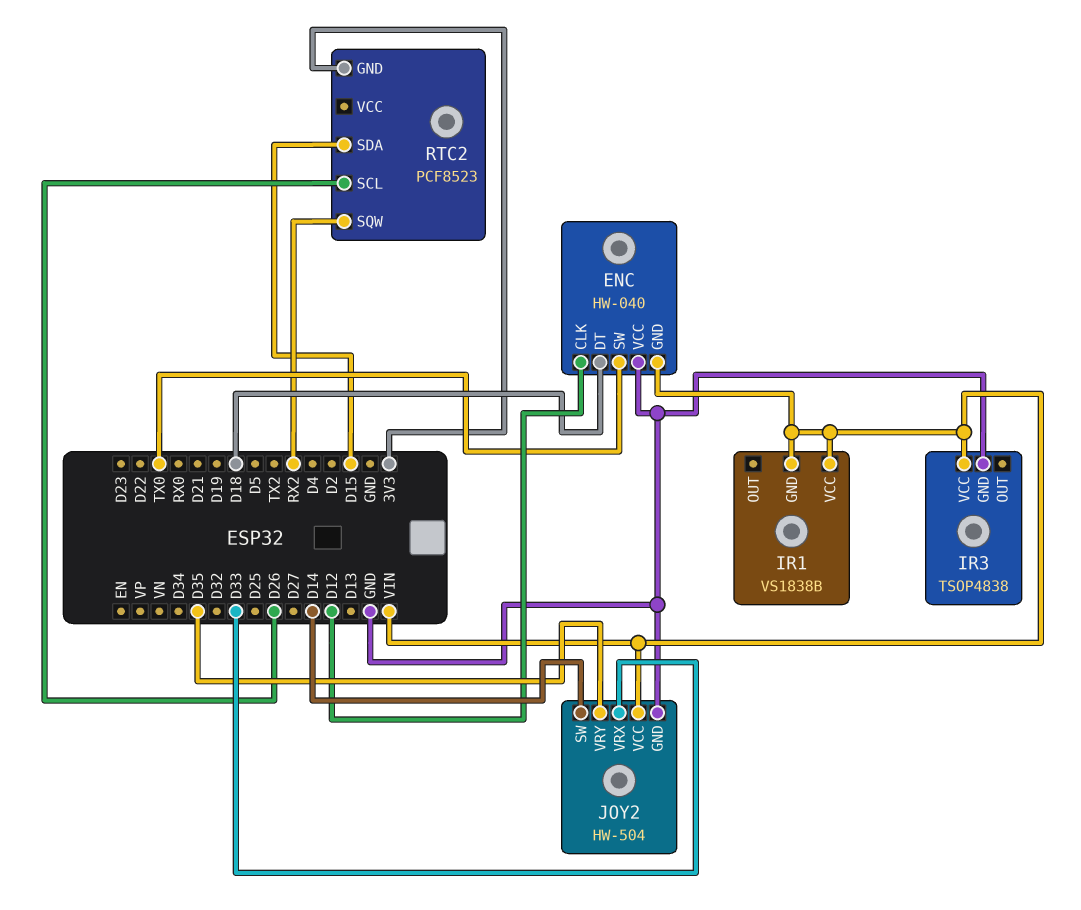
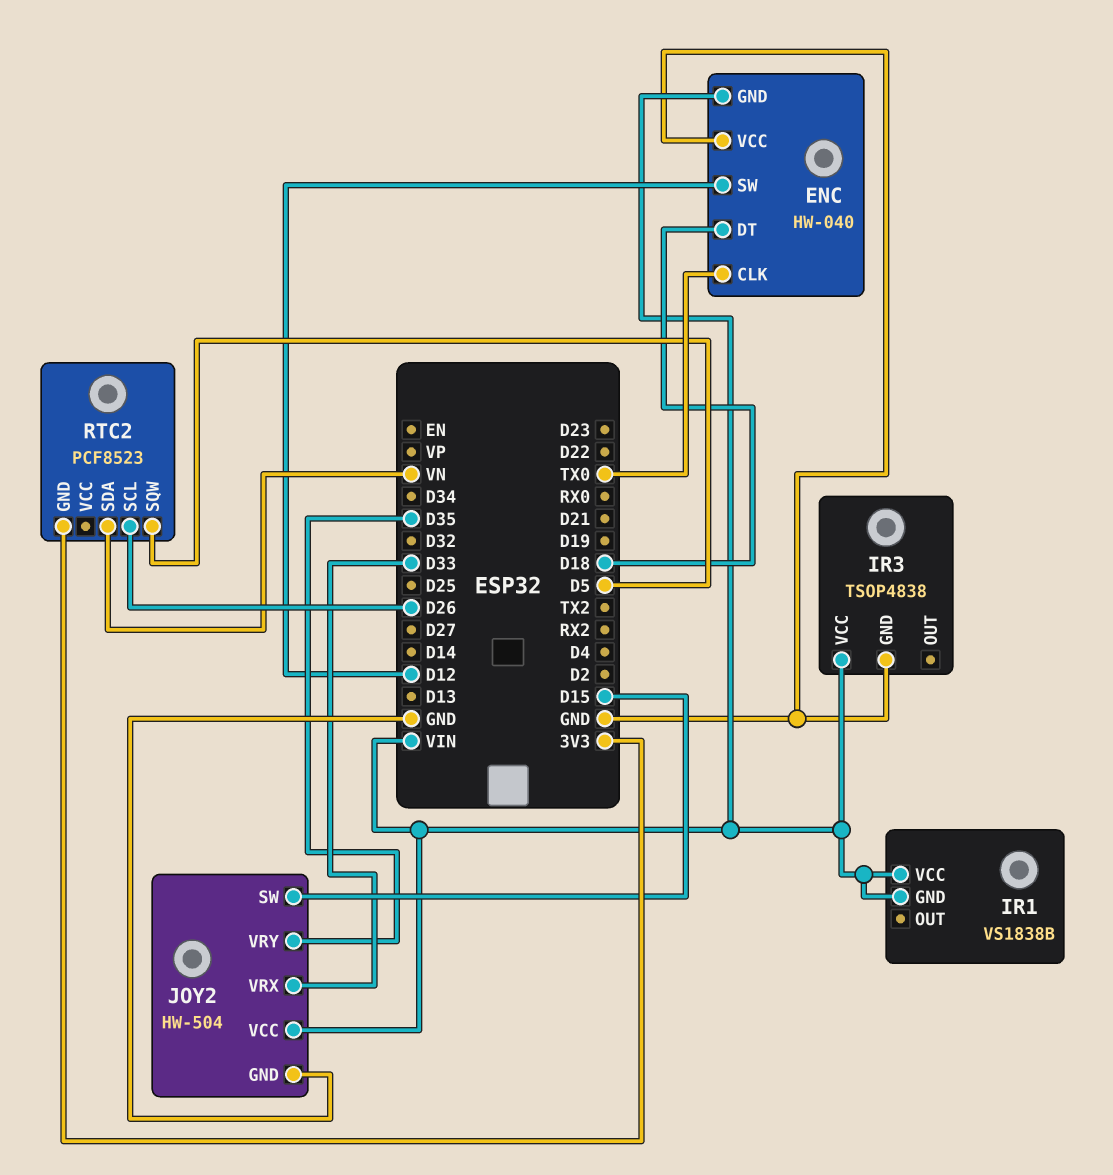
ENC pin CLK: D12 -> TX0
ENC pin SW: TX0 -> D12
JOY2 pin SW: D14 -> D15
RTC2 pin SDA: D15 -> VN
RTC2 pin SQW: RX2 -> D5

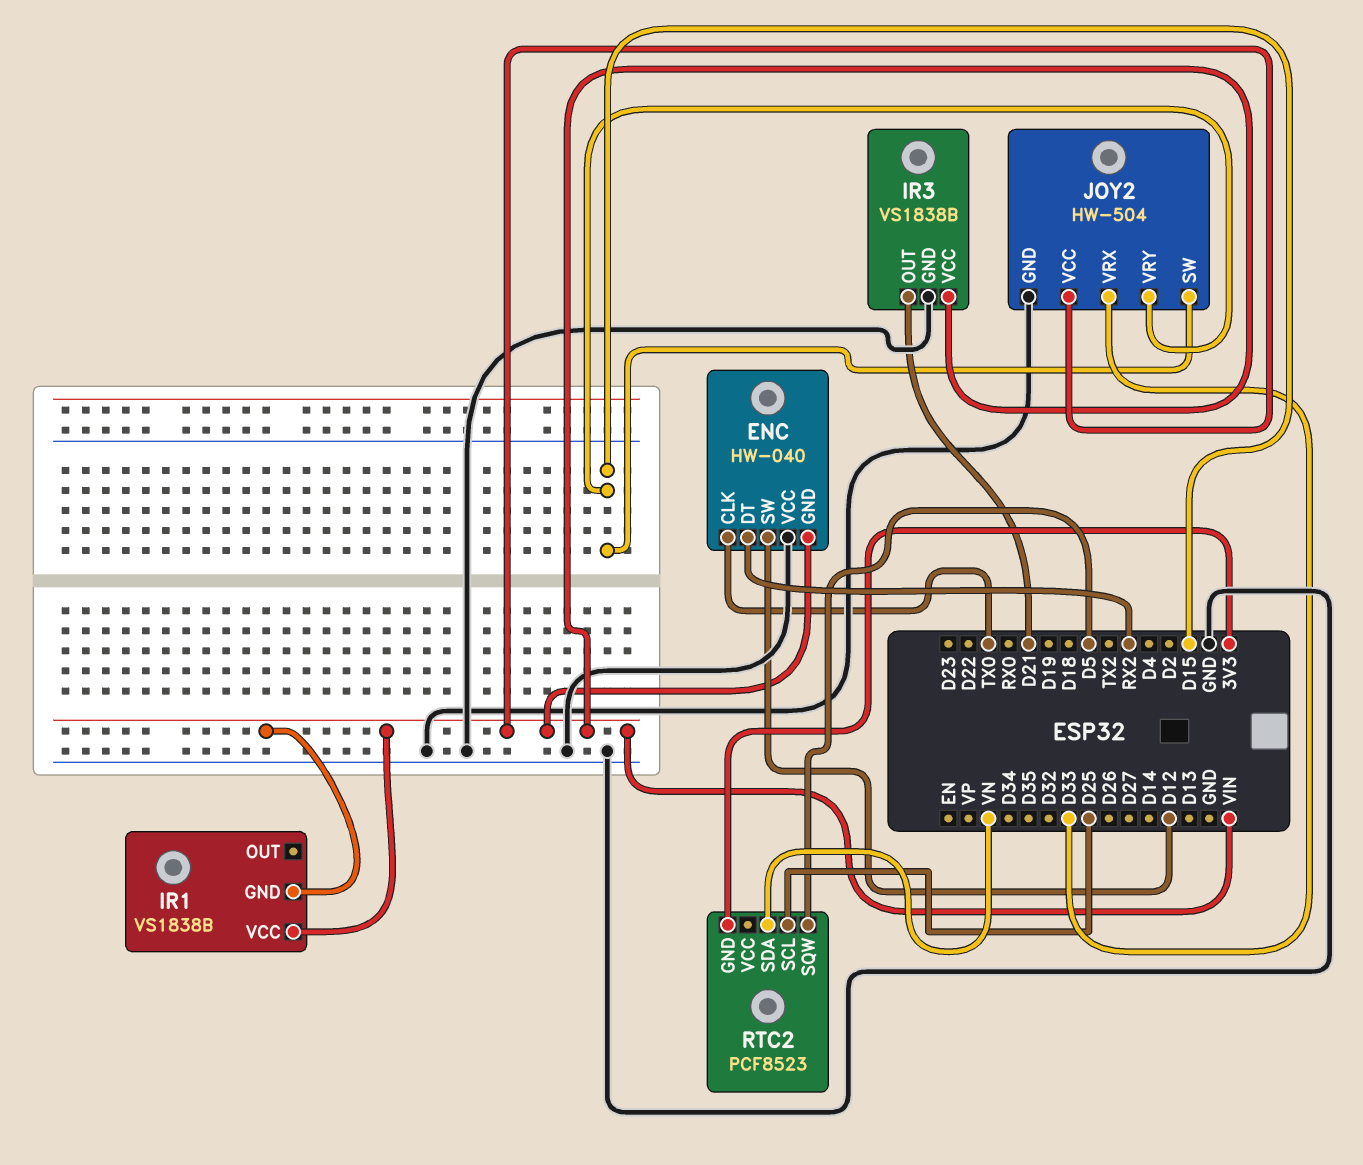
ENC pin DT: D18 -> RX2
IR3: TSOP4838 -> VS1838B
IR3 pin OUT: none -> D21
JOY2 pin VRY: D35 -> D15
RTC2 pin SCL: D26 -> D25

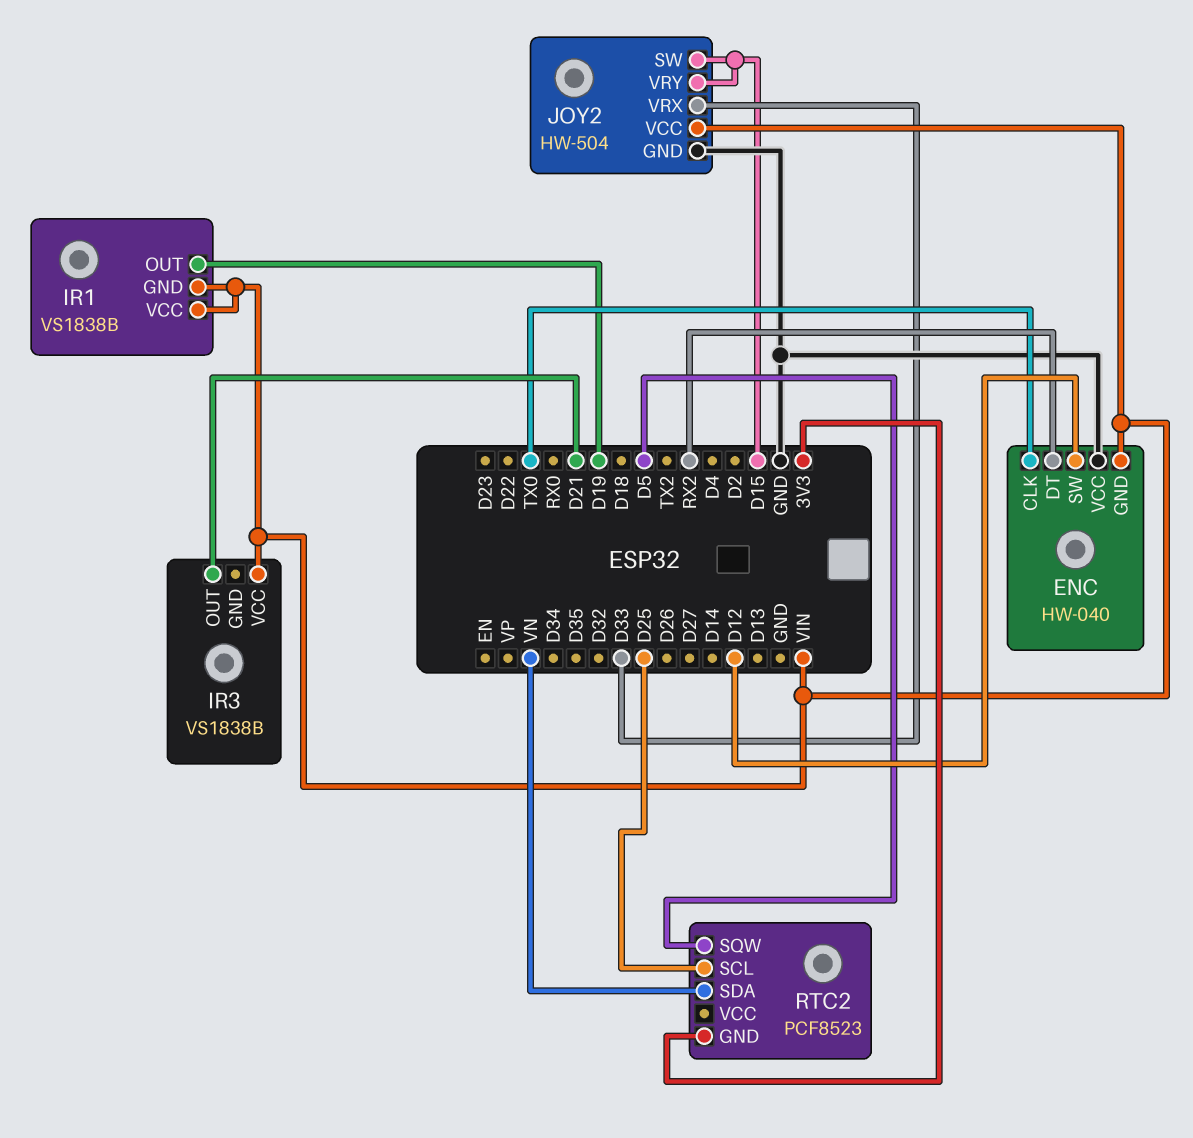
IR1 pin OUT: none -> D19
IR3 pin GND: GND -> none

